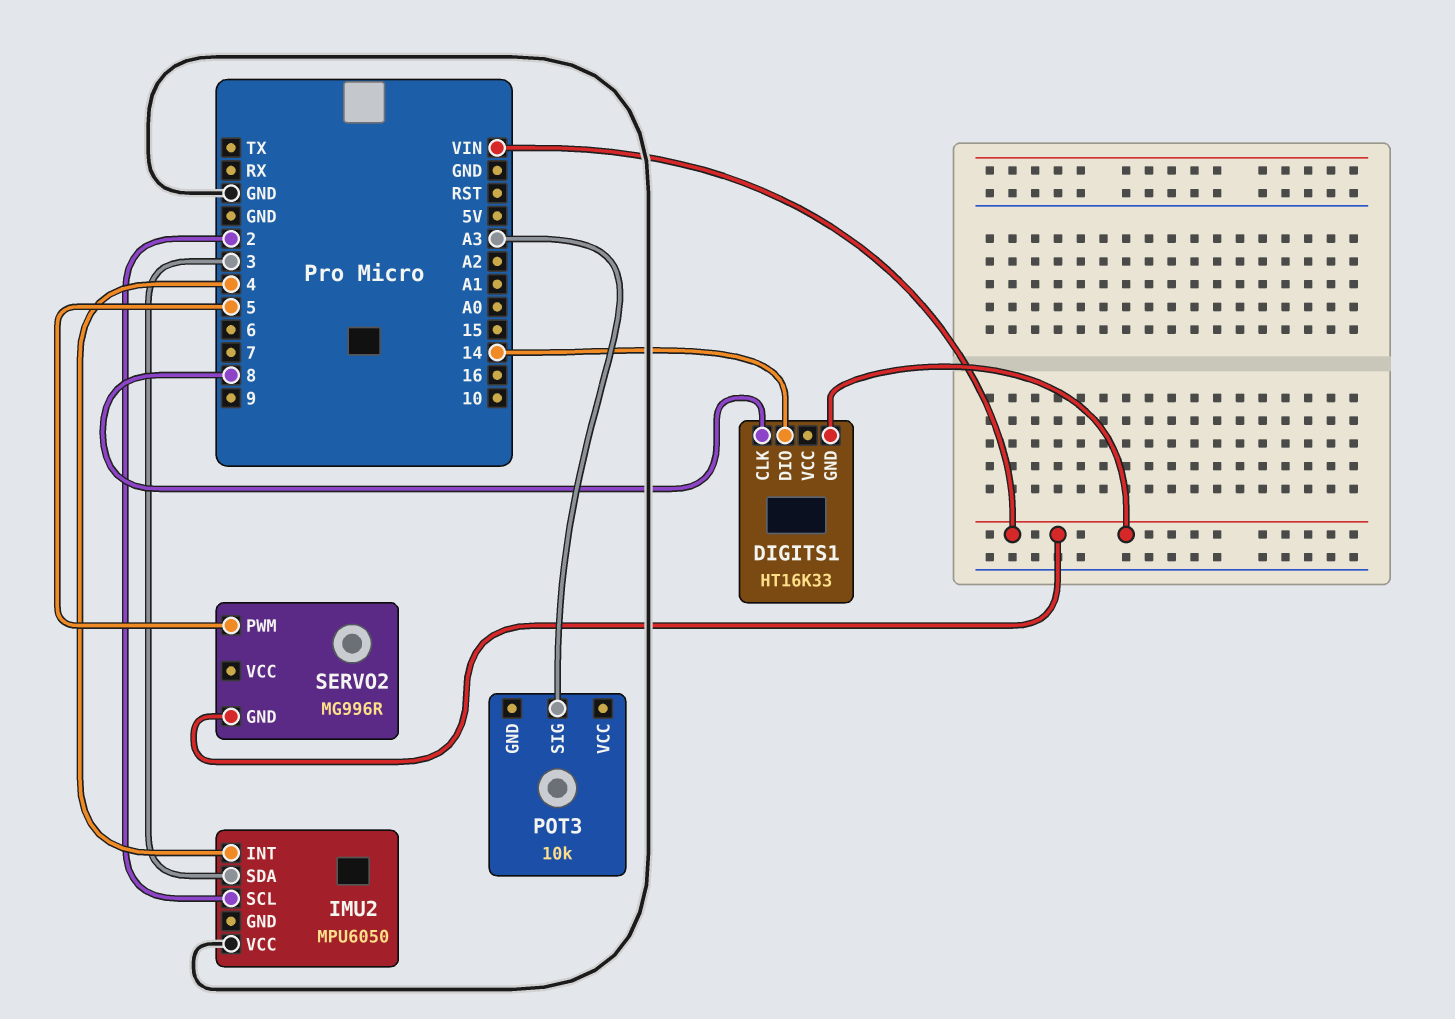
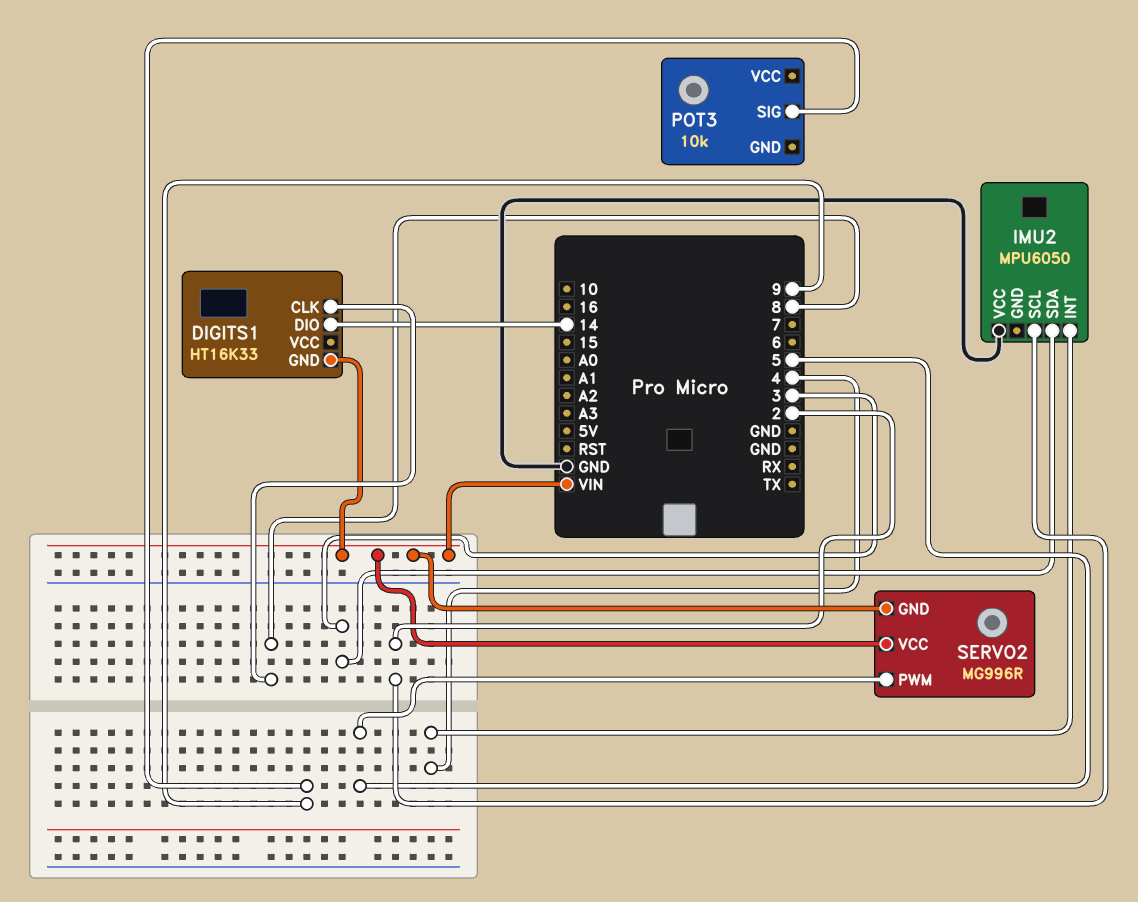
POT3 pin SIG: A3 -> 9
SERVO2 pin VCC: none -> VIN

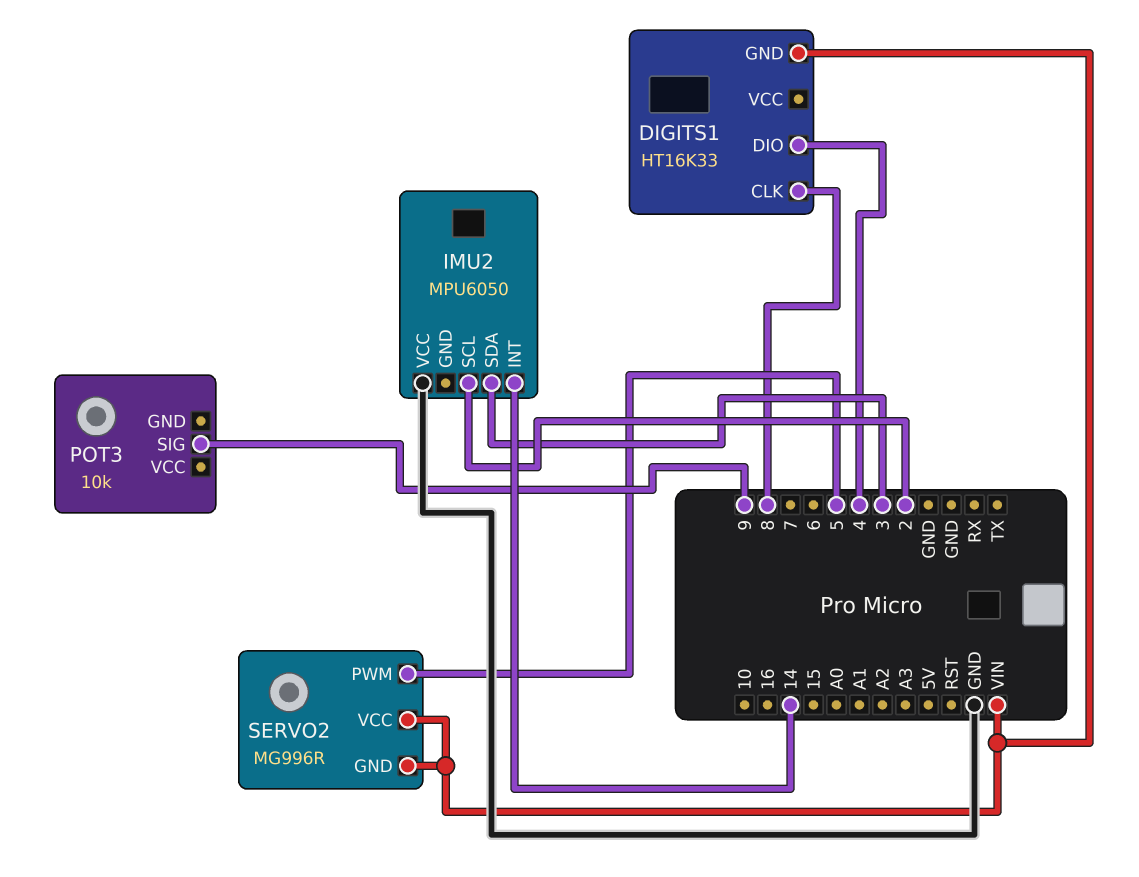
DIGITS1 pin DIO: 14 -> 4
IMU2 pin INT: 4 -> 14

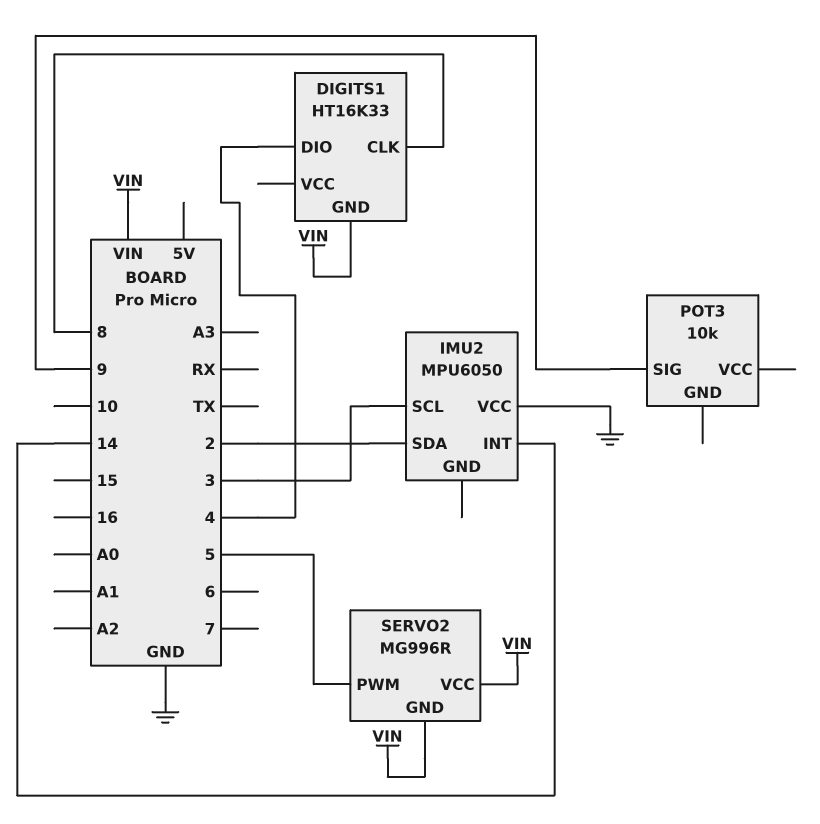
IMU2 pin SCL: 2 -> 3
IMU2 pin SDA: 3 -> 2

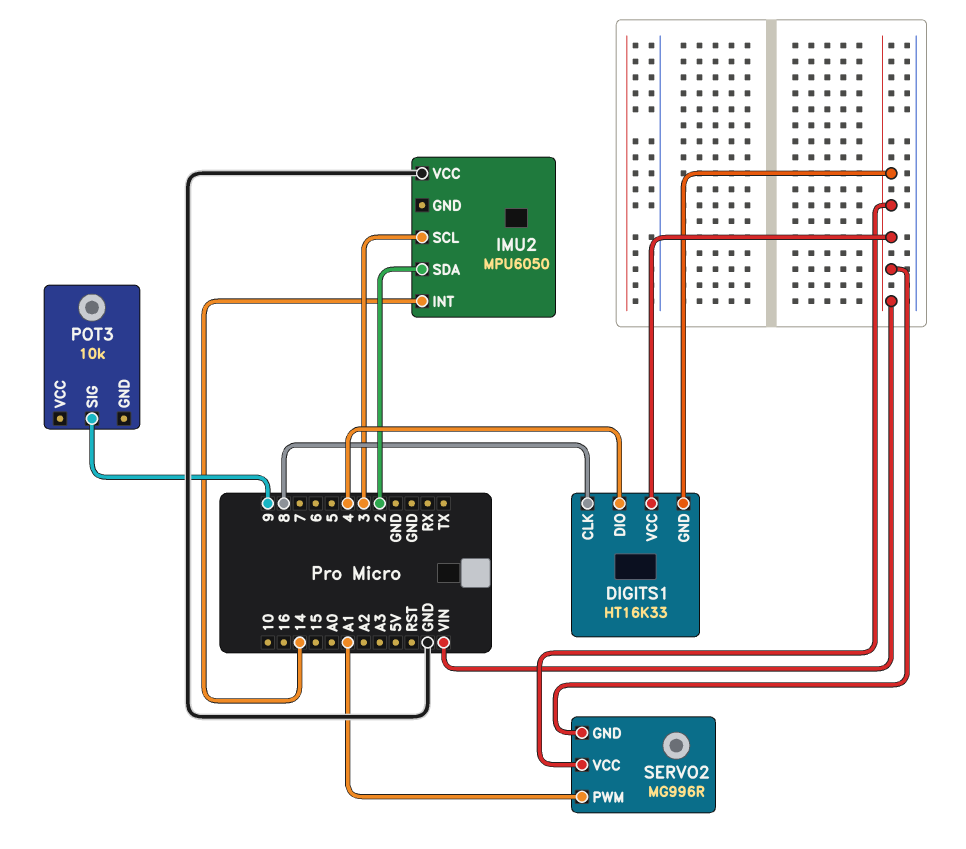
DIGITS1 pin VCC: none -> VIN
SERVO2 pin PWM: 5 -> A1

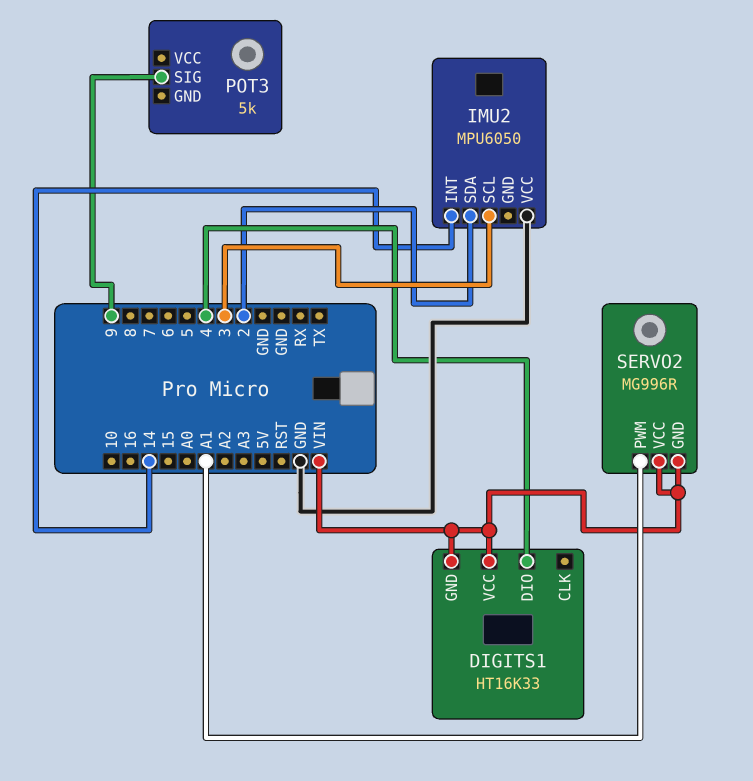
DIGITS1 pin CLK: 8 -> none
POT3: 10k -> 5k

